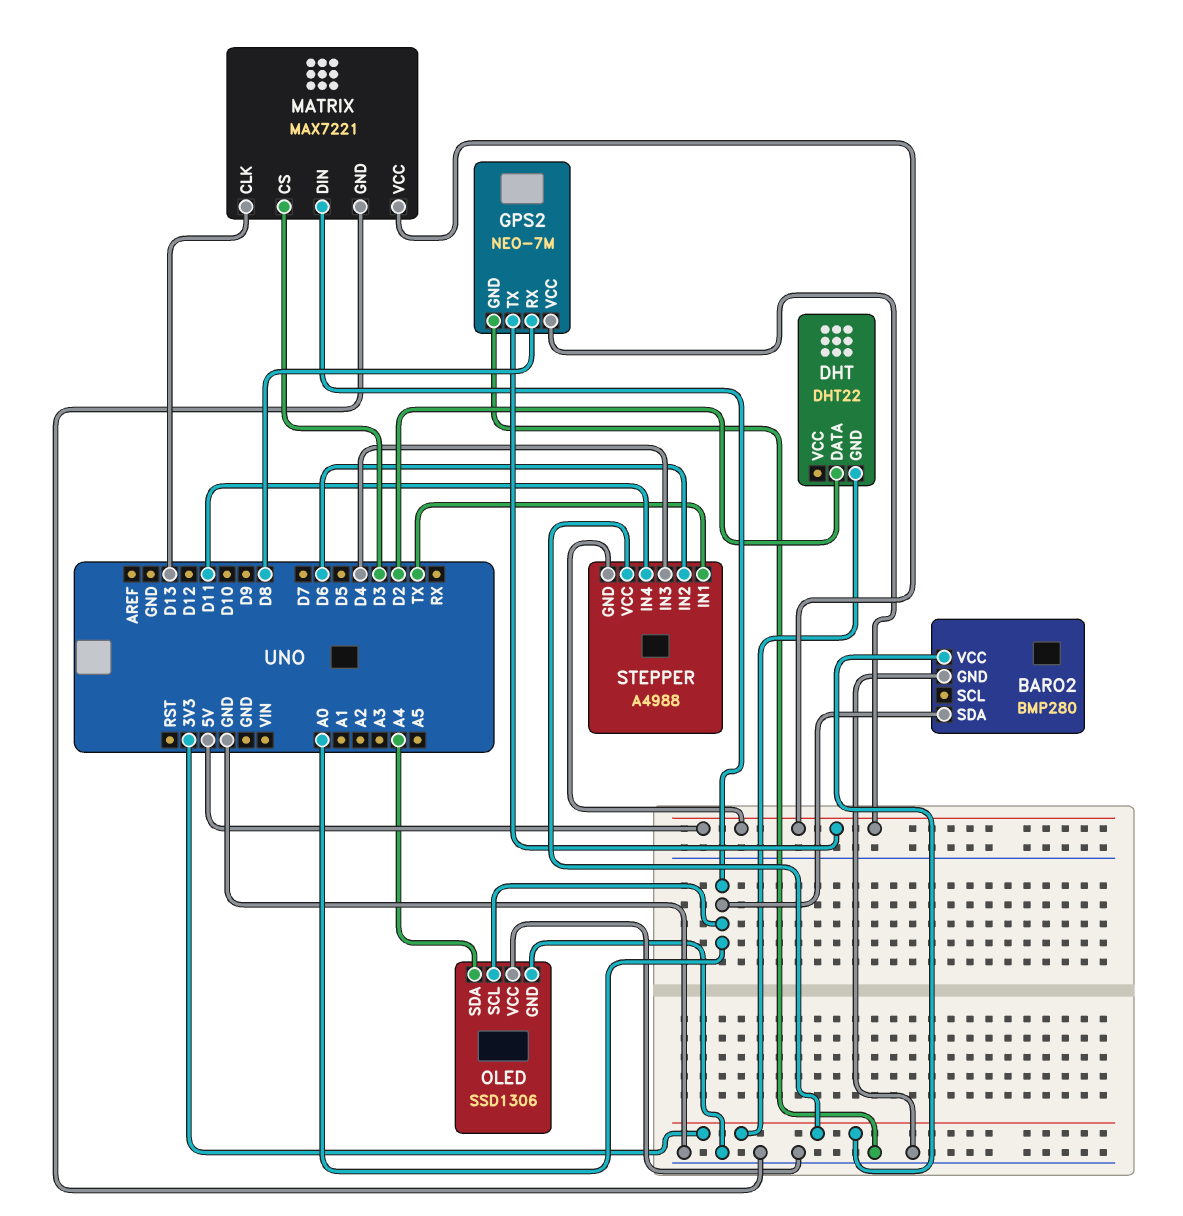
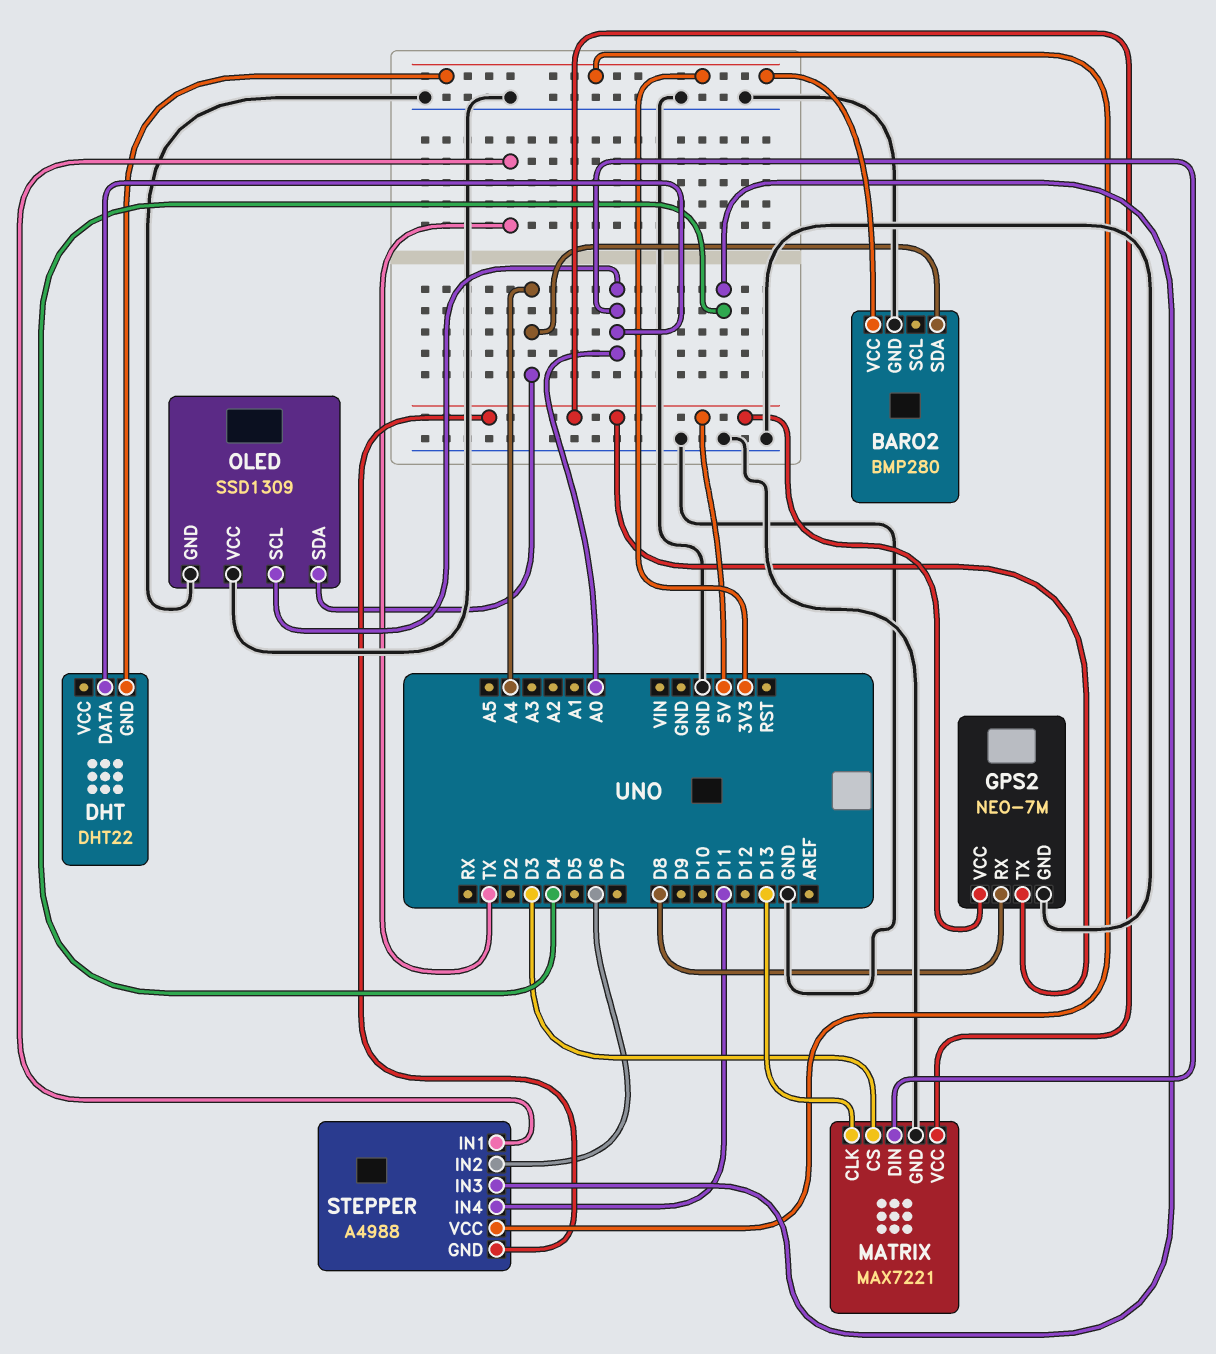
BARO2 pin SDA: A0 -> A4
DHT pin DATA: D2 -> A0
OLED: SSD1306 -> SSD1309

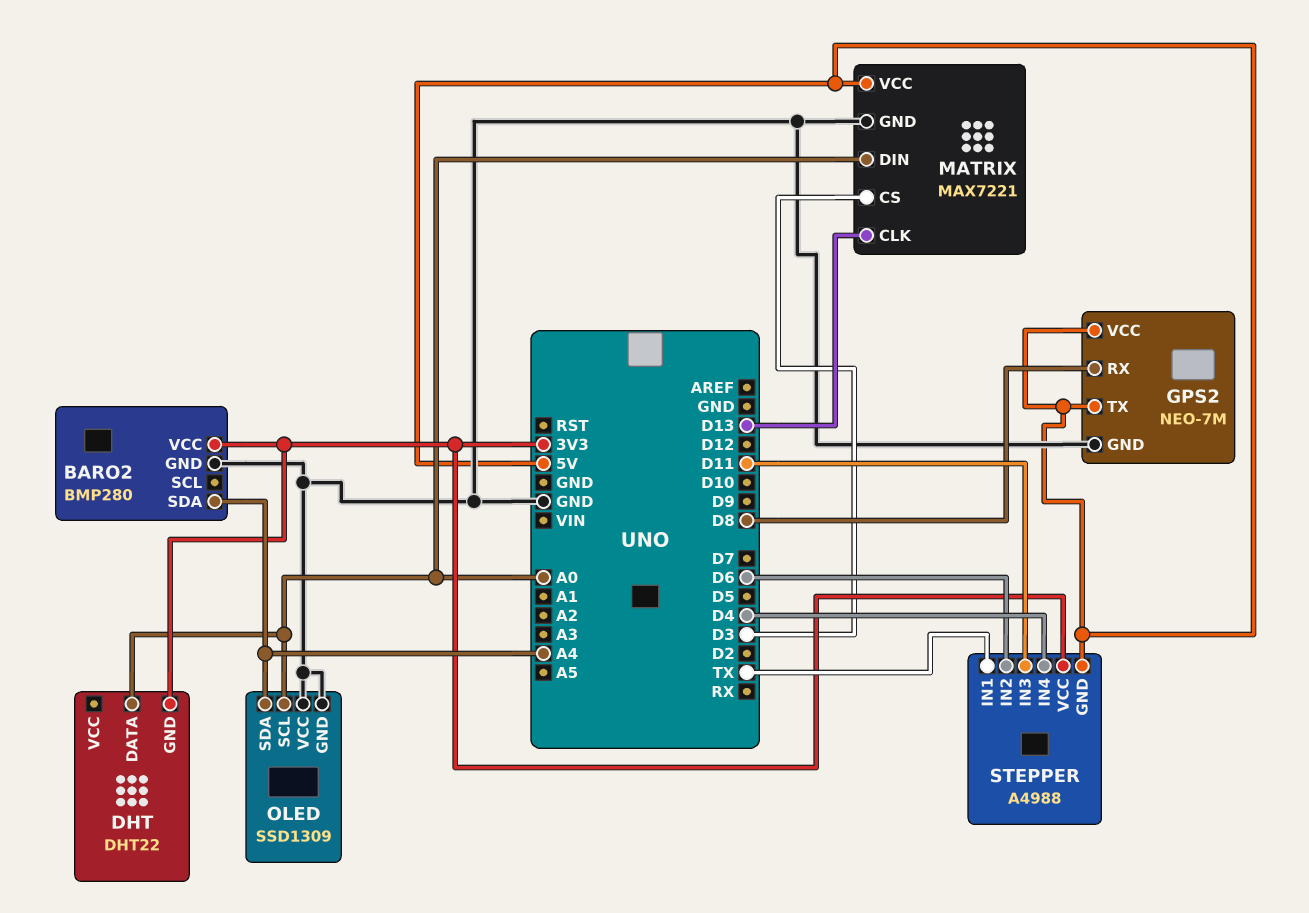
STEPPER pin IN3: D4 -> D11
STEPPER pin IN4: D11 -> D4

